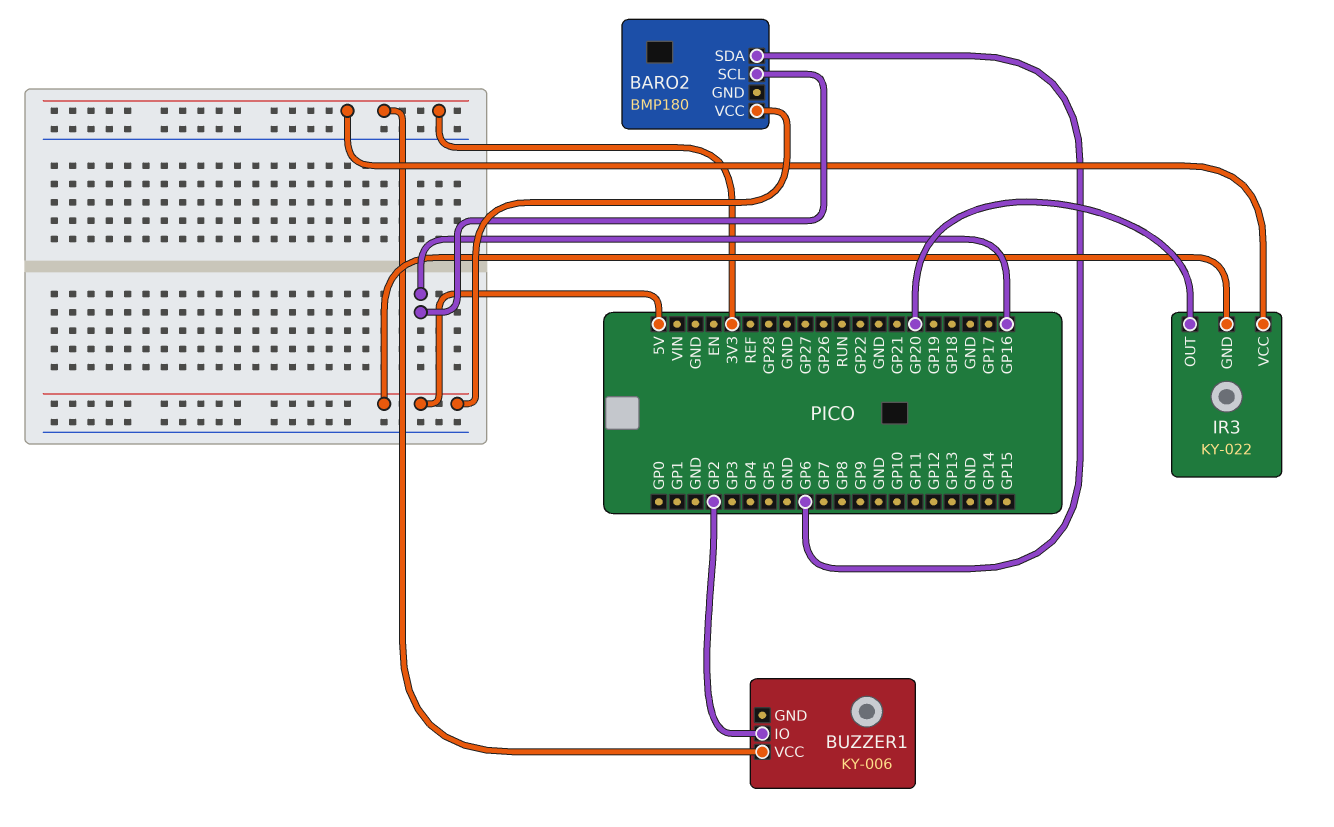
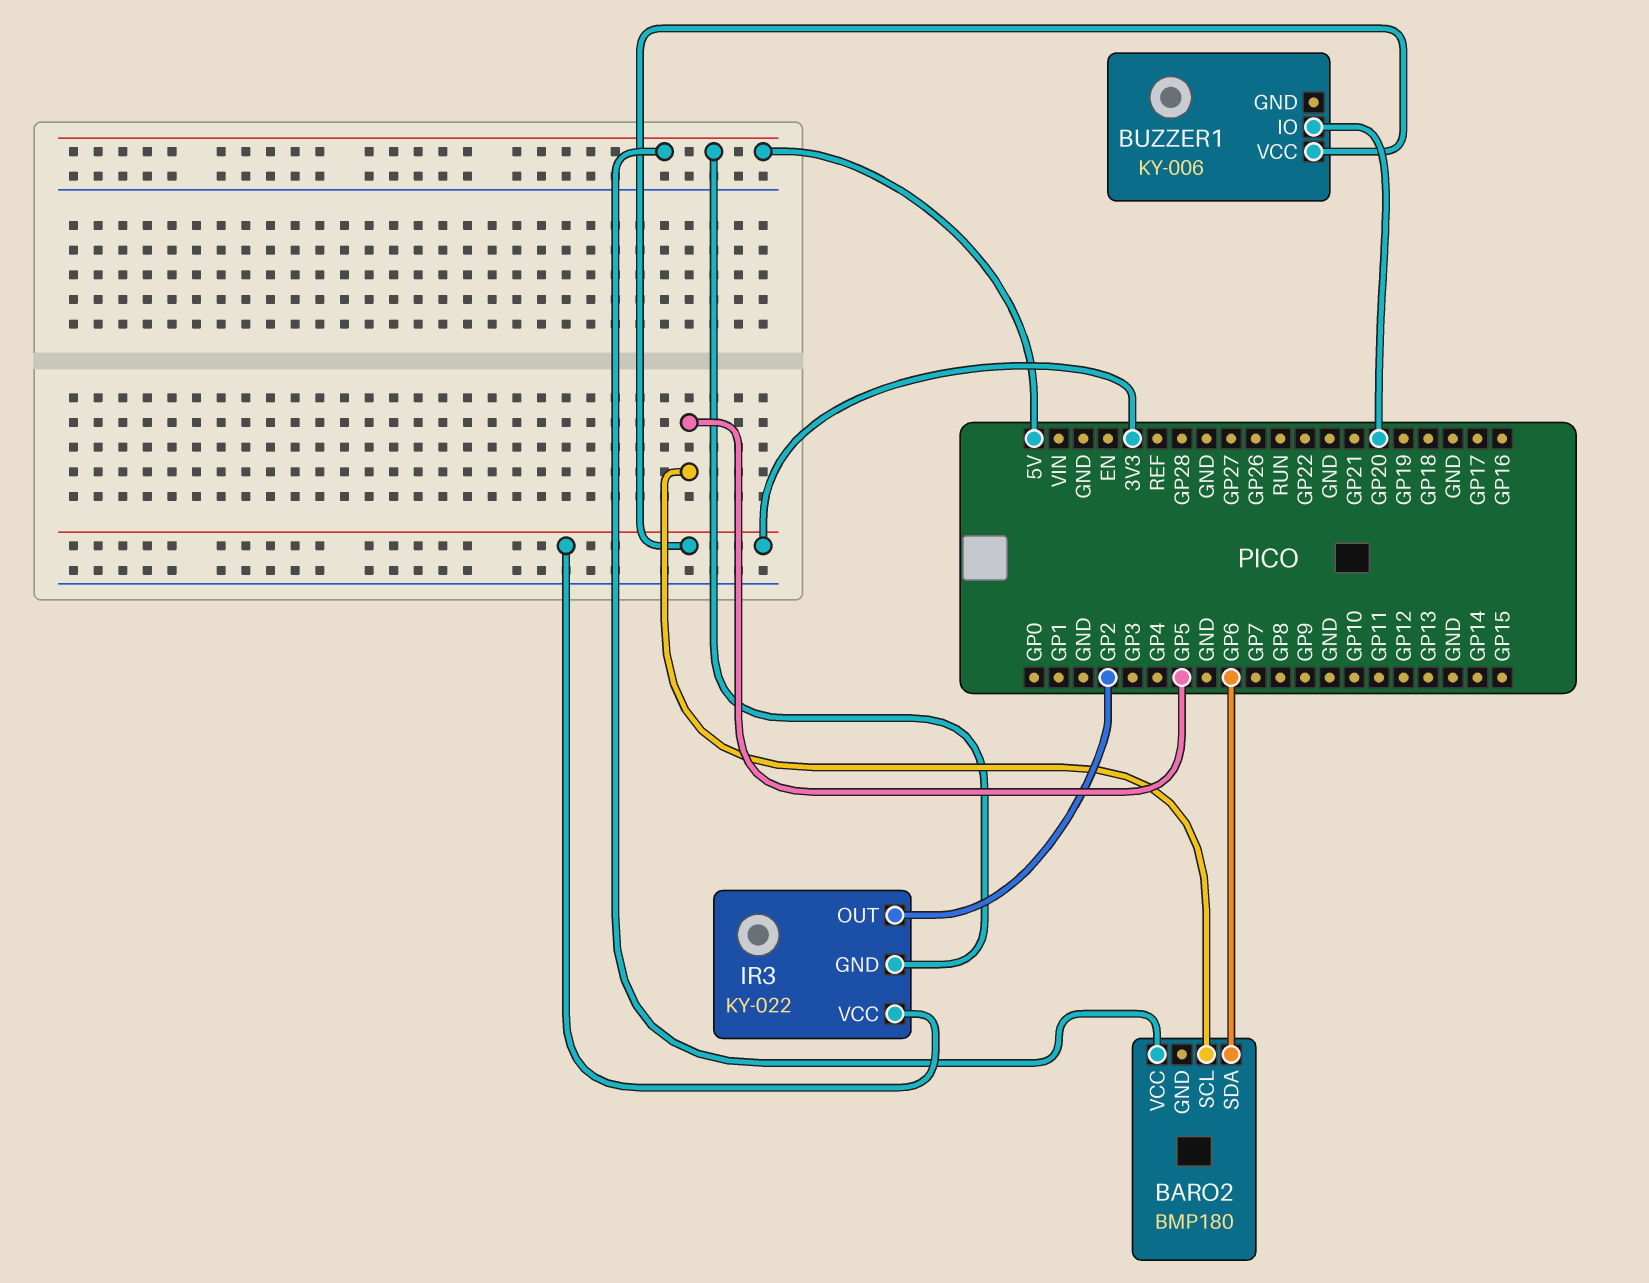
BARO2 pin SCL: GP16 -> GP5
BUZZER1 pin IO: GP2 -> GP20
IR3 pin OUT: GP20 -> GP2

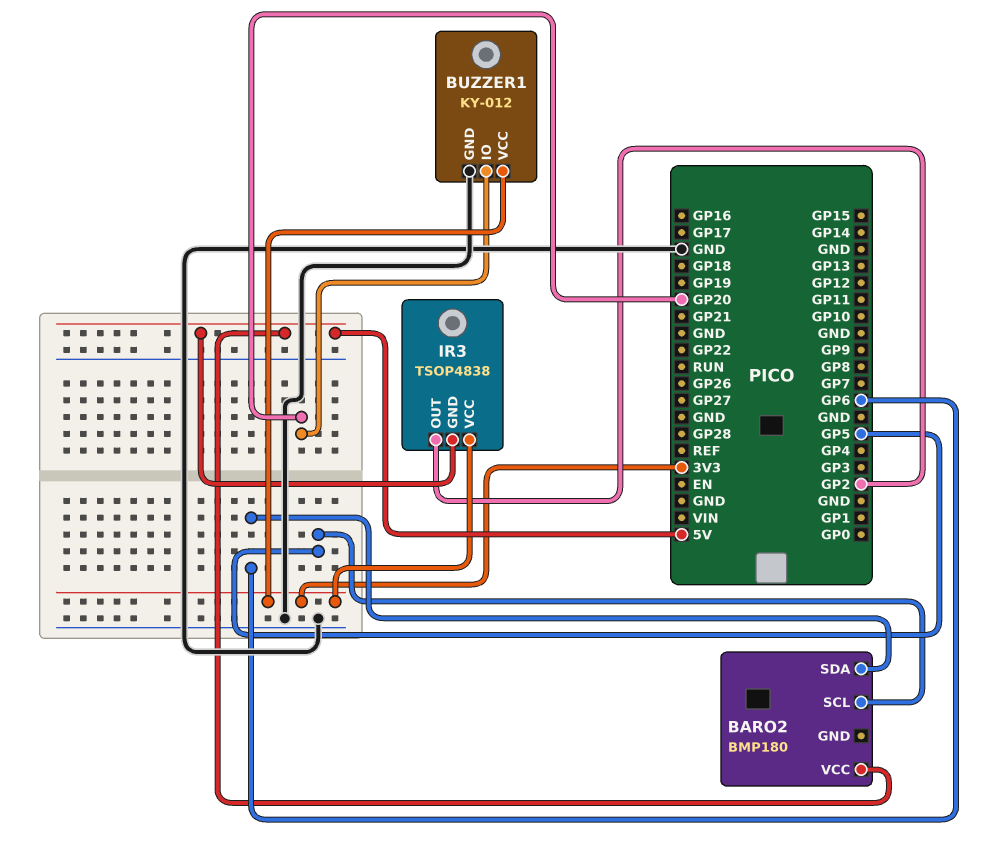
BUZZER1: KY-006 -> KY-012
BUZZER1 pin GND: none -> GND
IR3: KY-022 -> TSOP4838

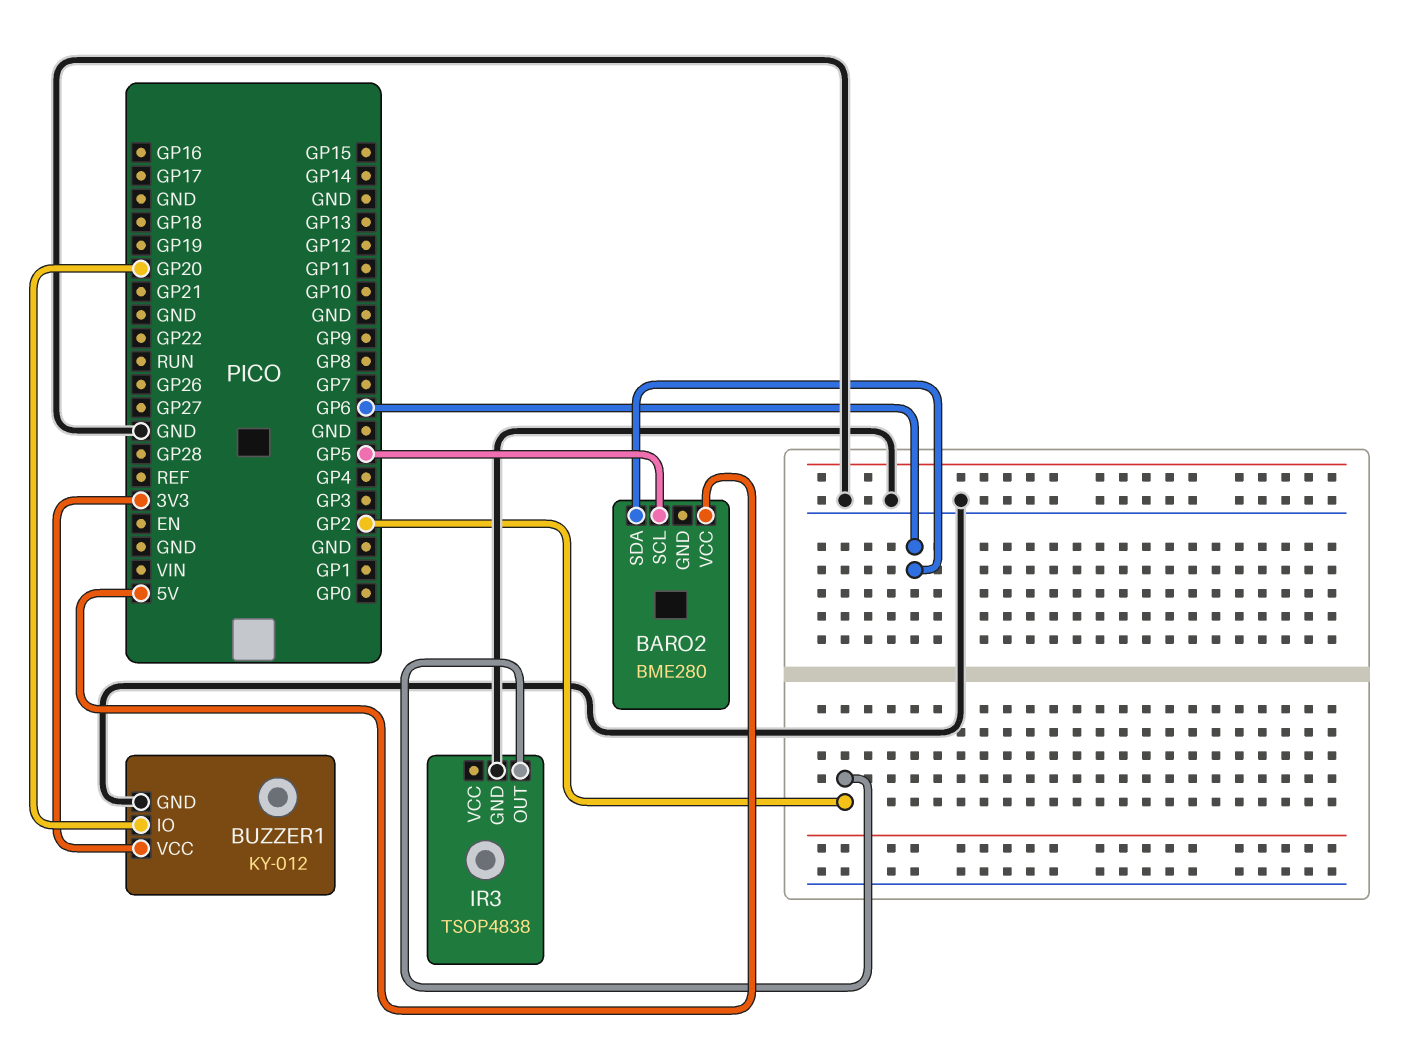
BARO2: BMP180 -> BME280
IR3 pin GND: 5V -> GND
IR3 pin VCC: 3V3 -> none

